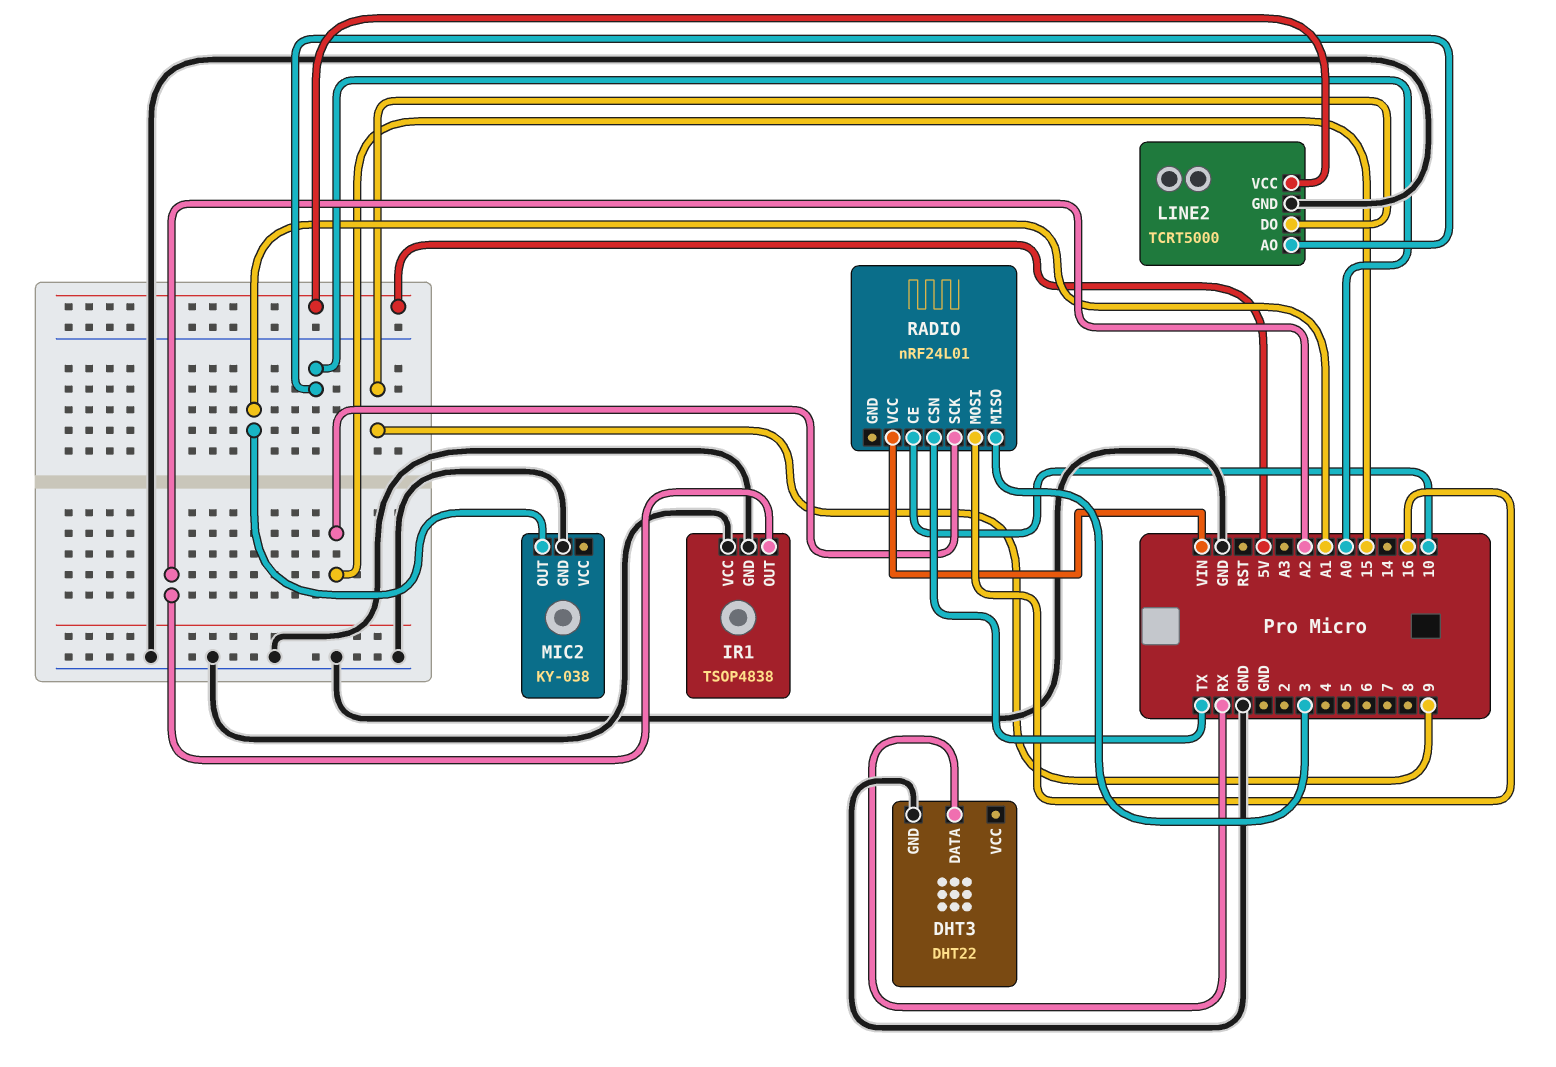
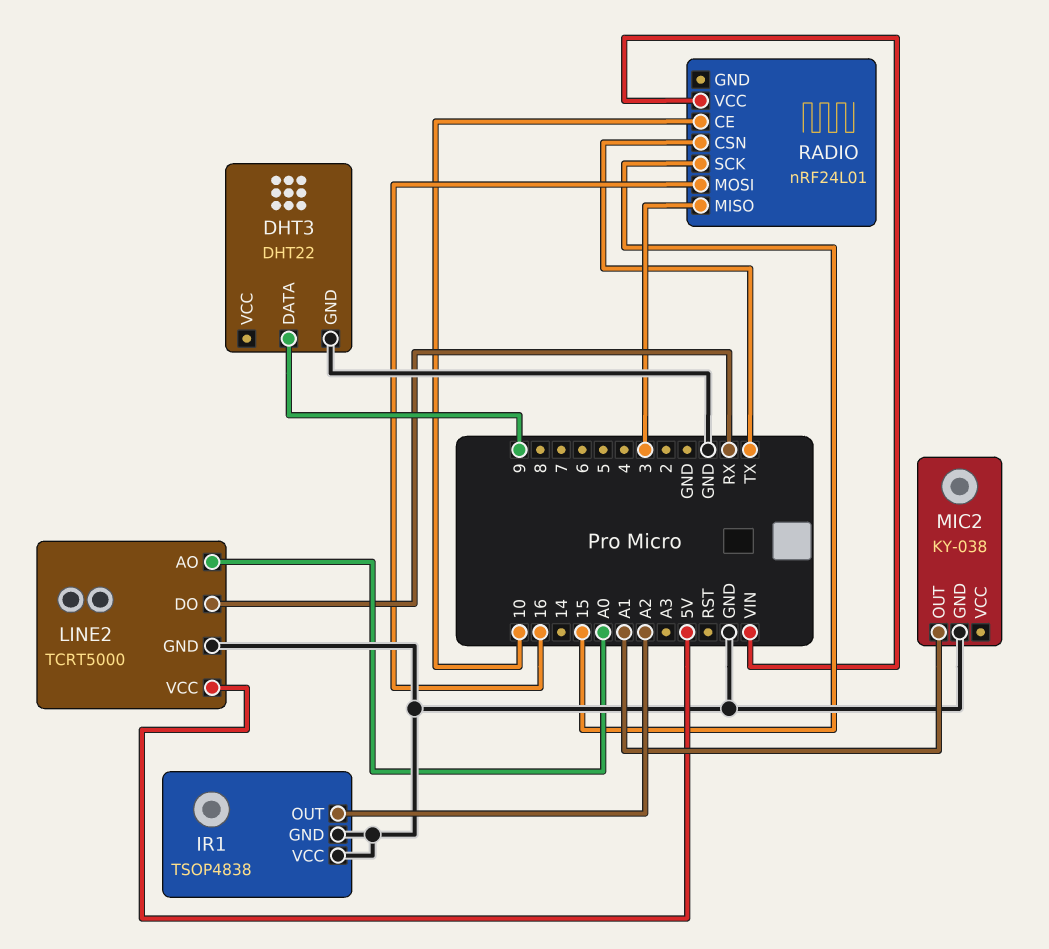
DHT3 pin DATA: RX -> 9
LINE2 pin DO: 9 -> RX

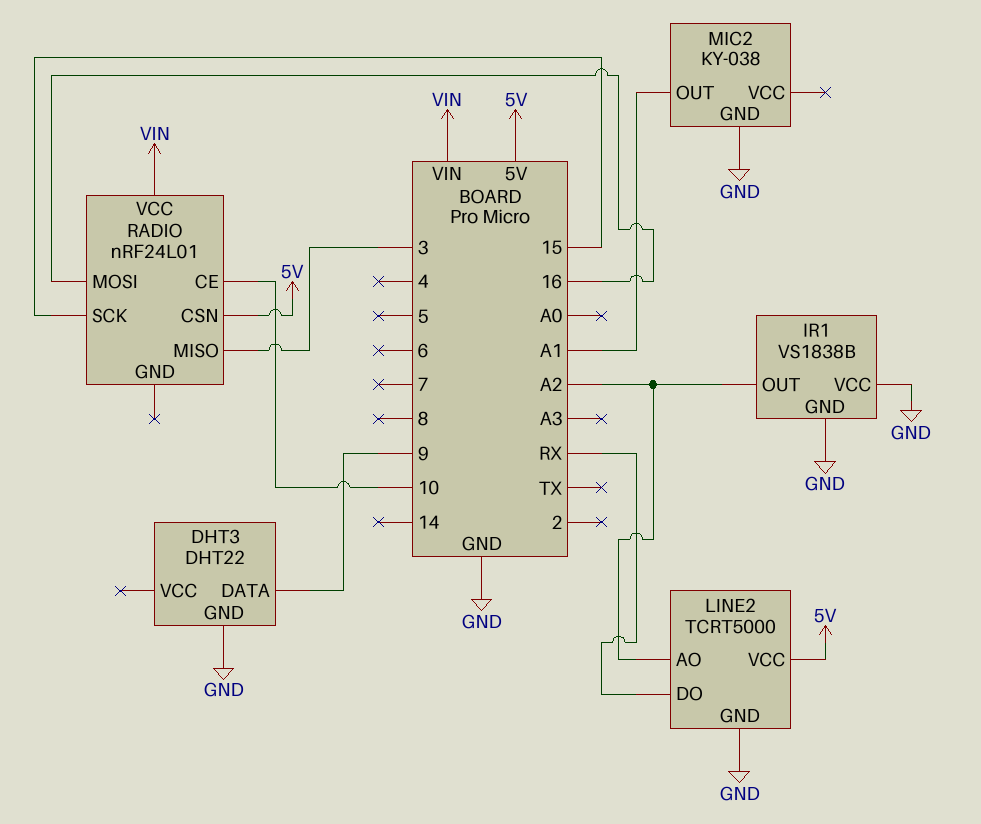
IR1: TSOP4838 -> VS1838B
LINE2 pin AO: A0 -> A2
RADIO pin CSN: TX -> 5V

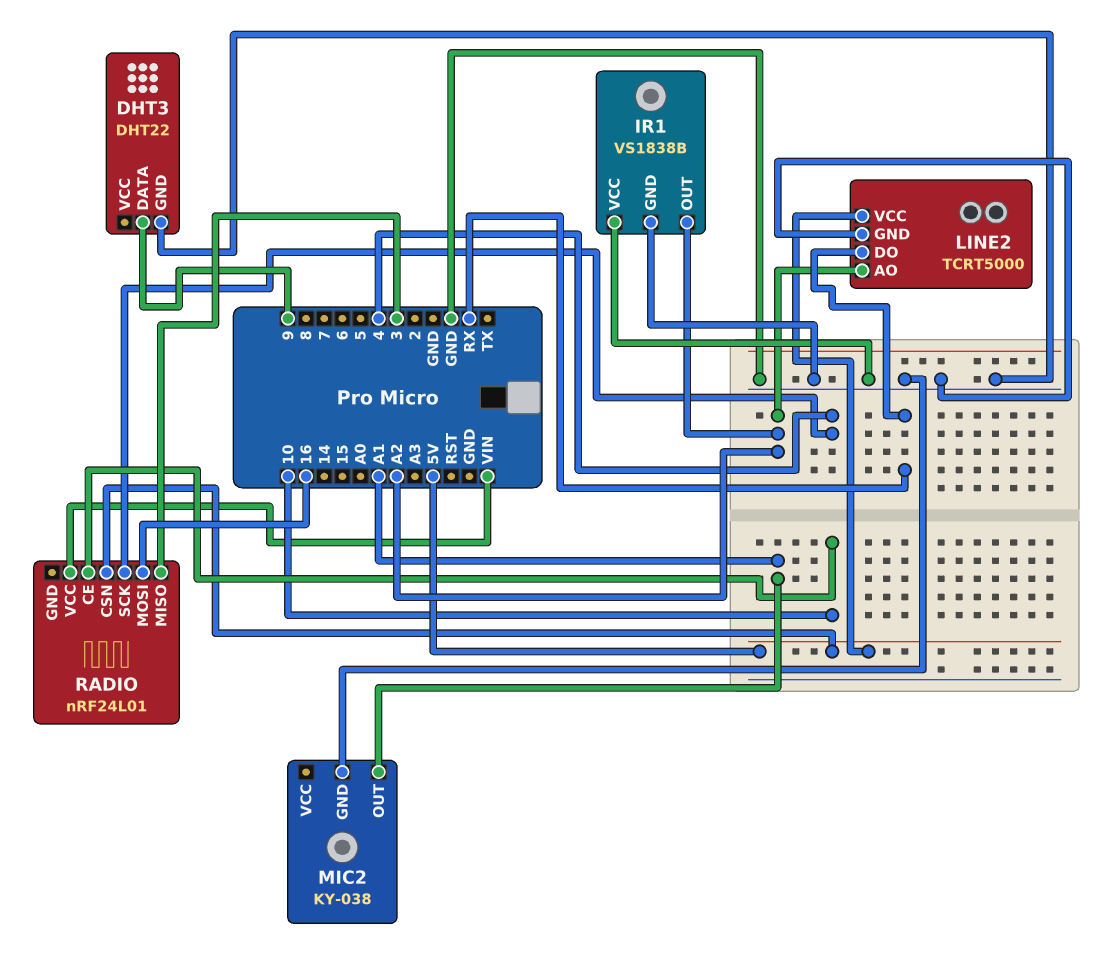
RADIO pin SCK: 15 -> 4

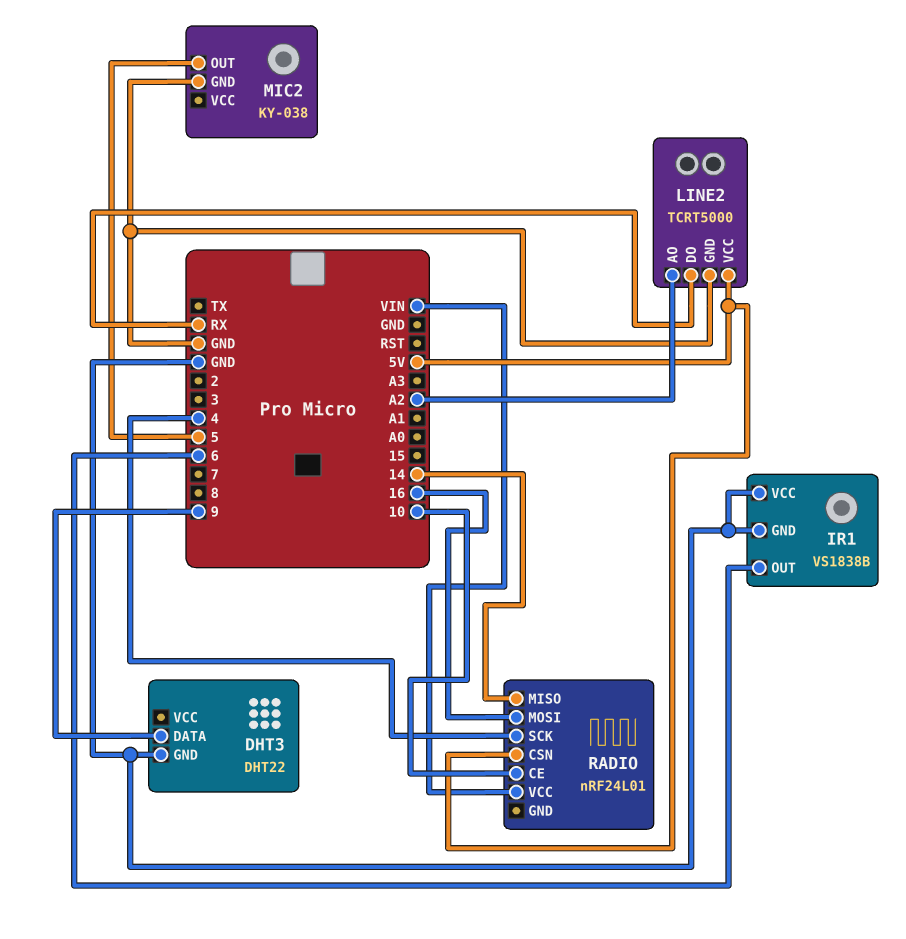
IR1 pin OUT: A2 -> 6
MIC2 pin OUT: A1 -> 5
RADIO pin MISO: 3 -> 14

